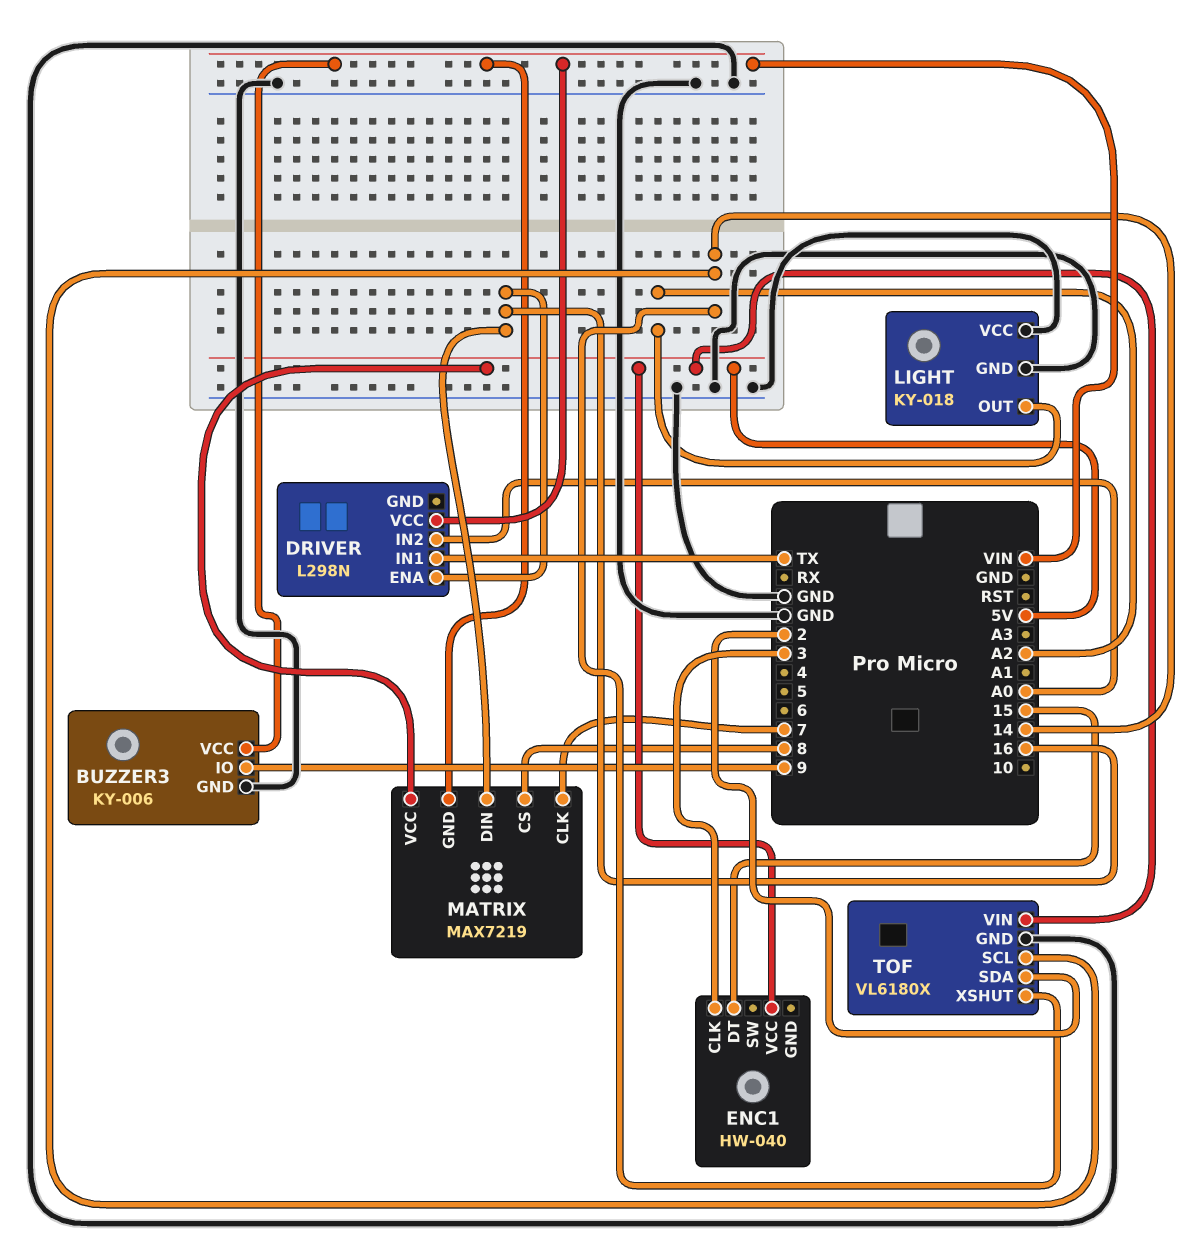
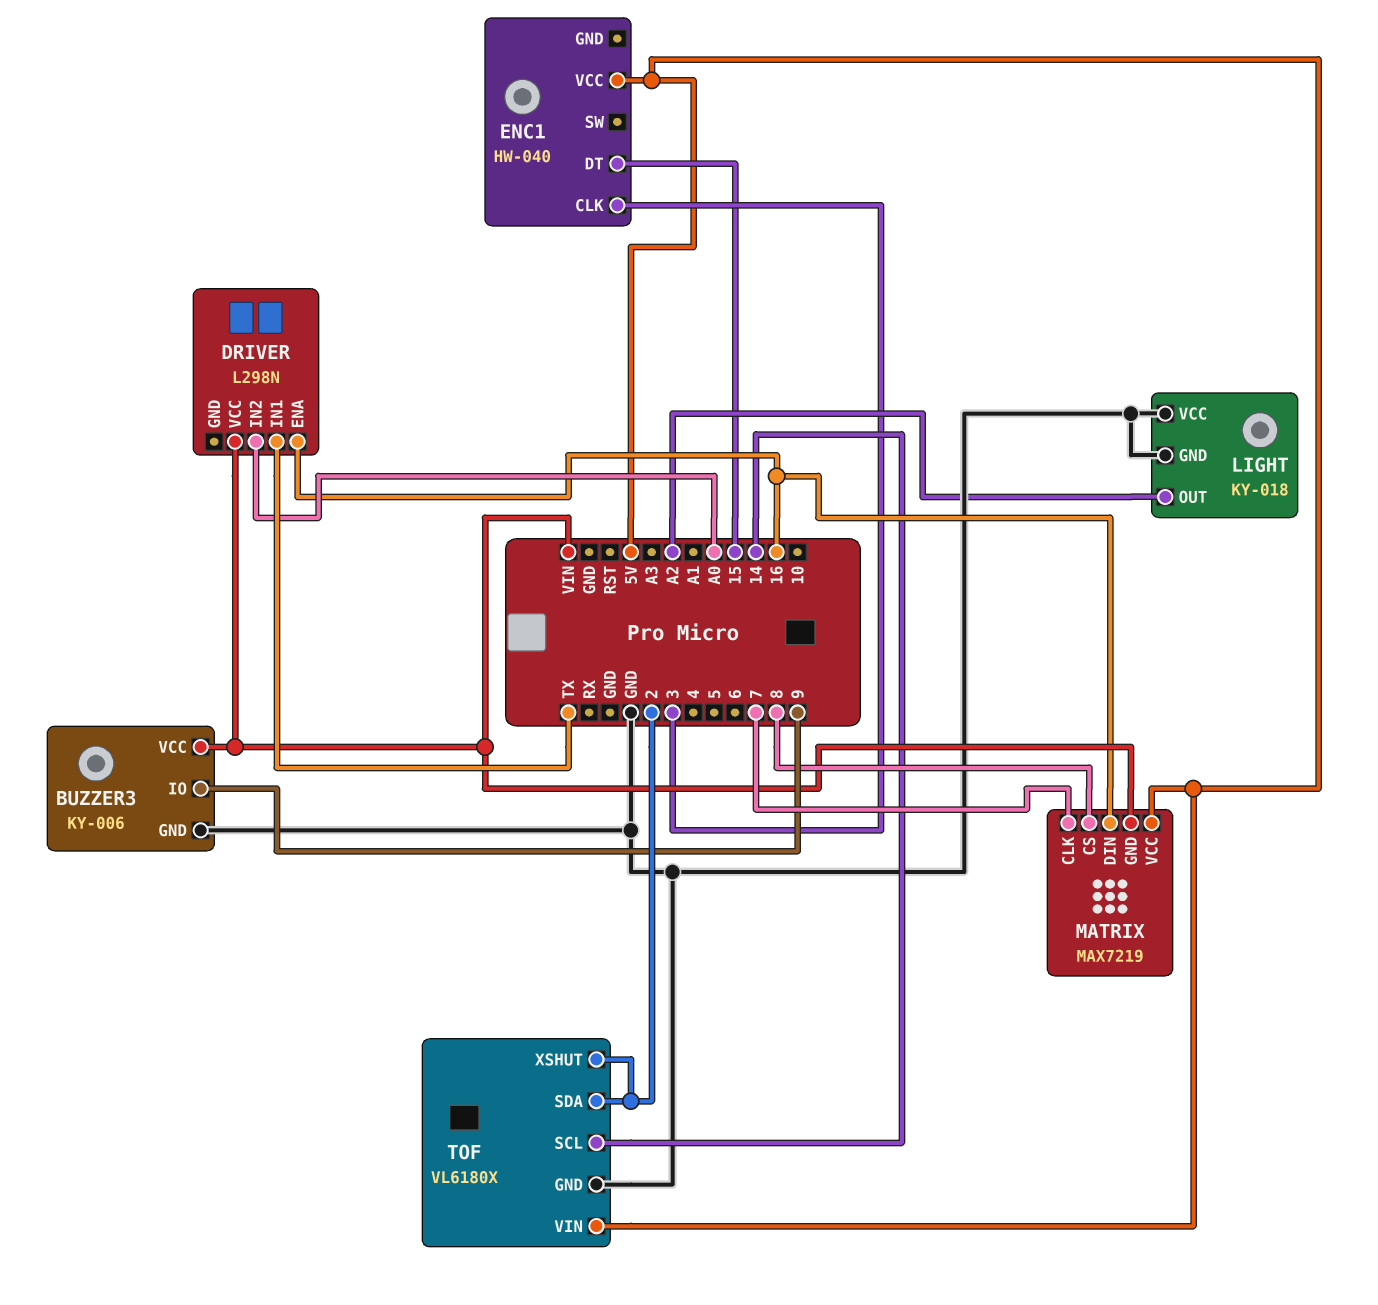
TOF pin XSHUT: 14 -> 2

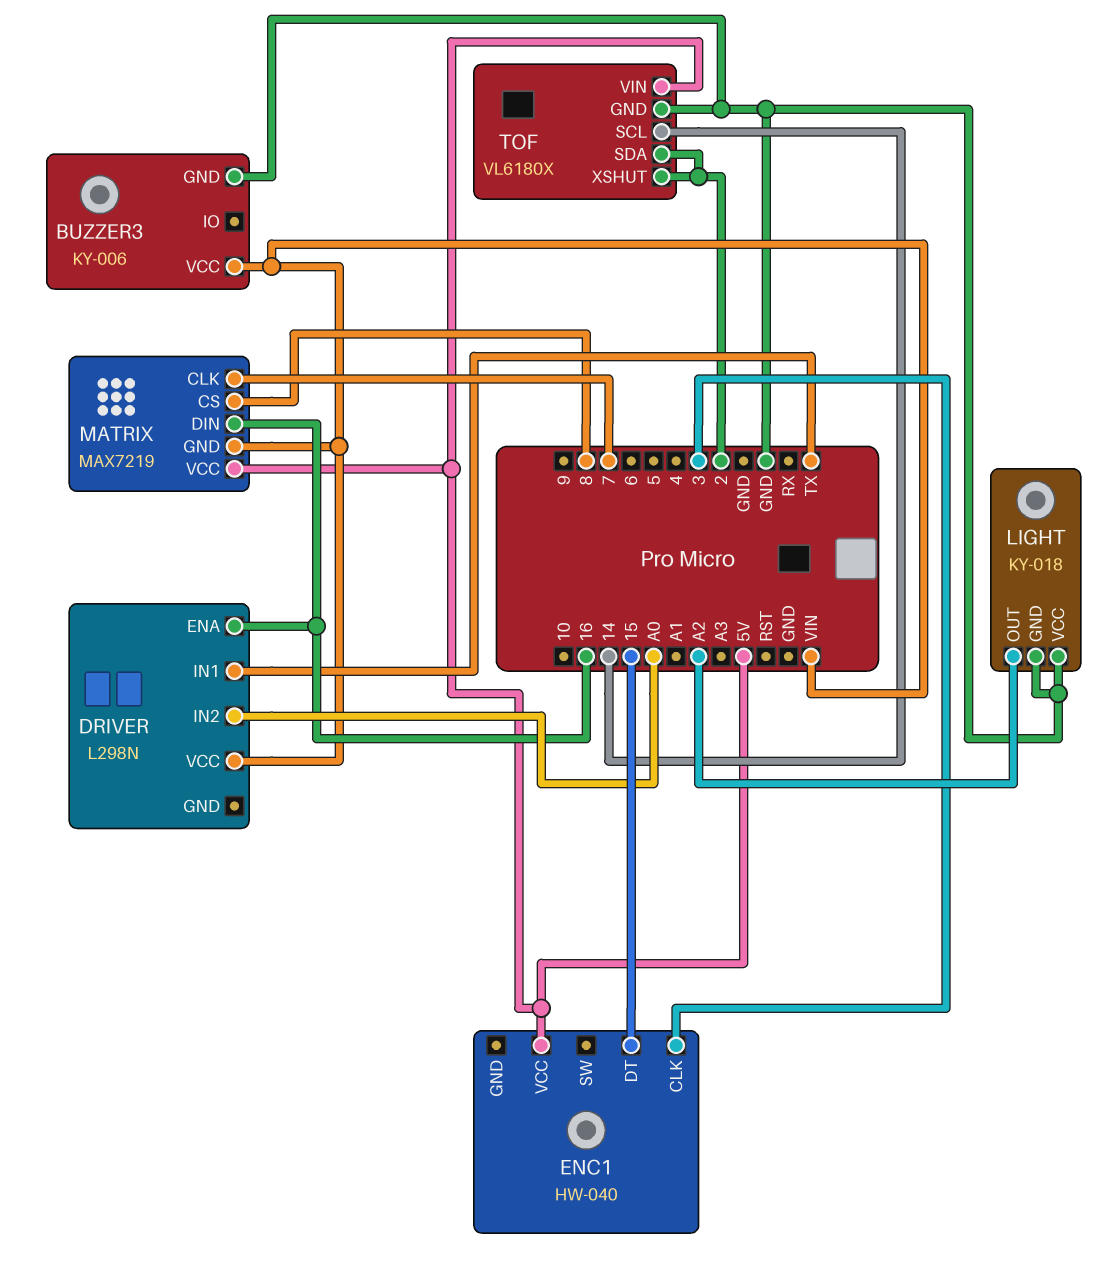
BUZZER3 pin IO: 9 -> none

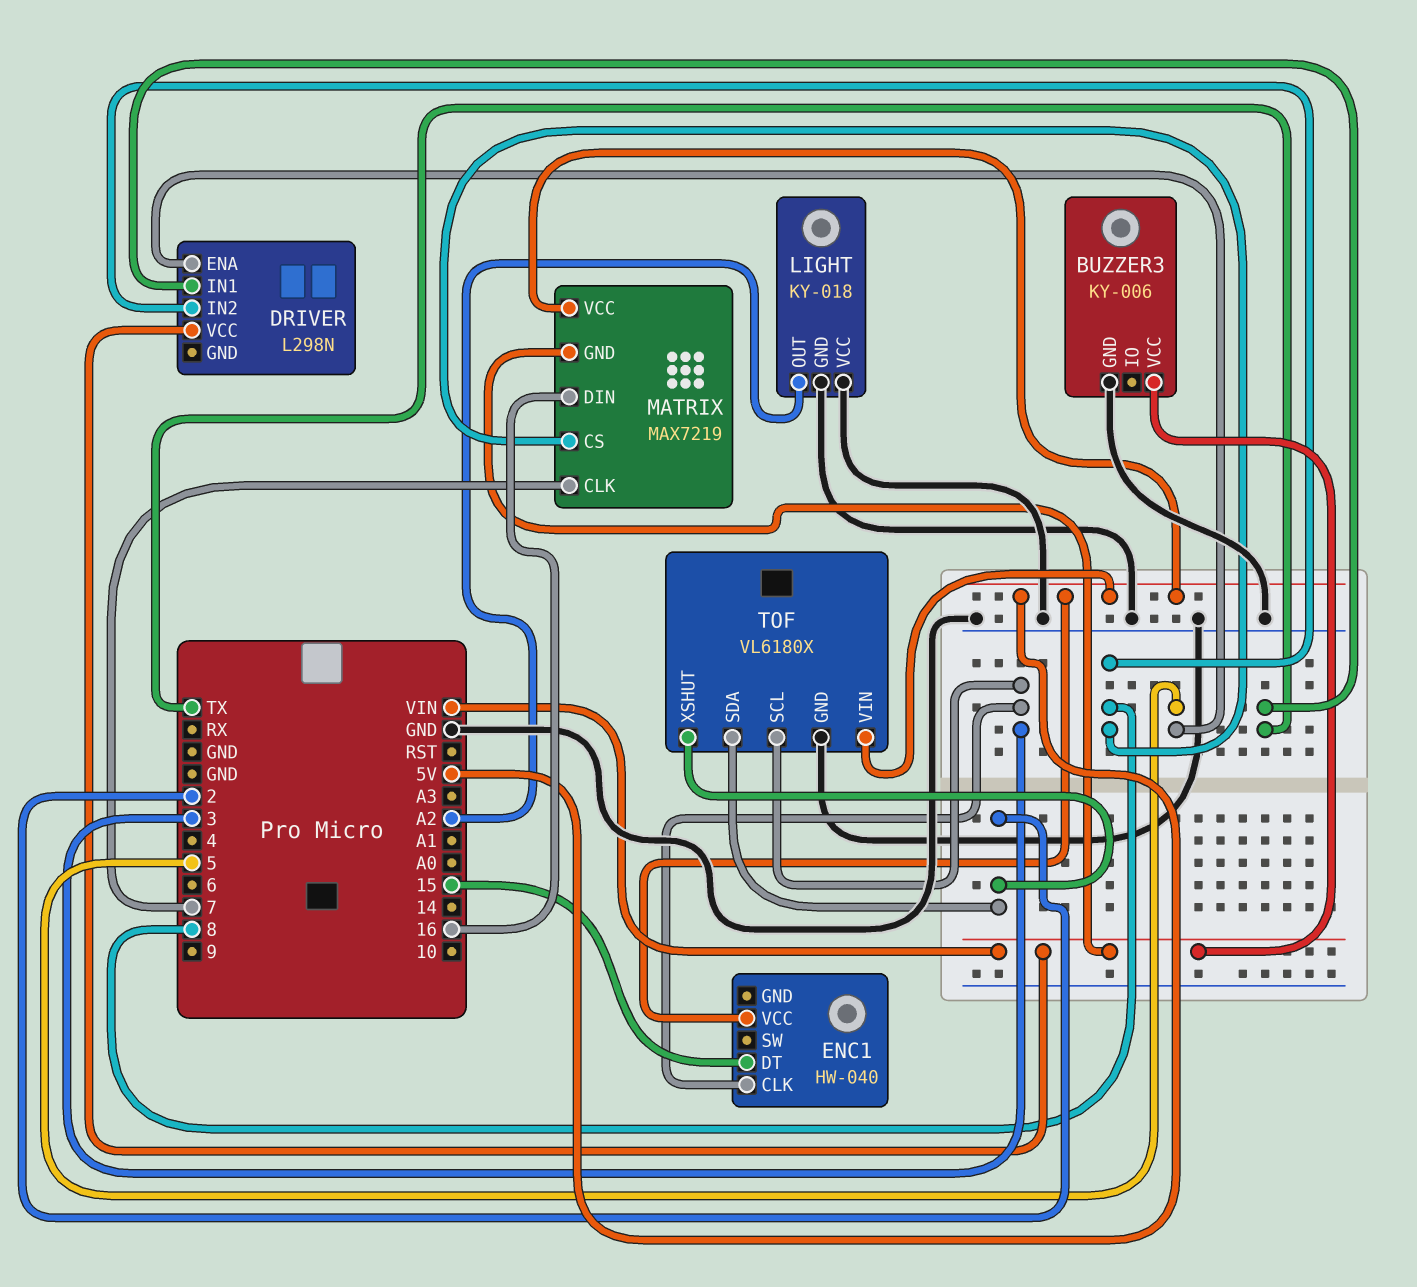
DRIVER pin ENA: 16 -> 5
DRIVER pin IN2: A0 -> 8
TOF pin SCL: 14 -> 3

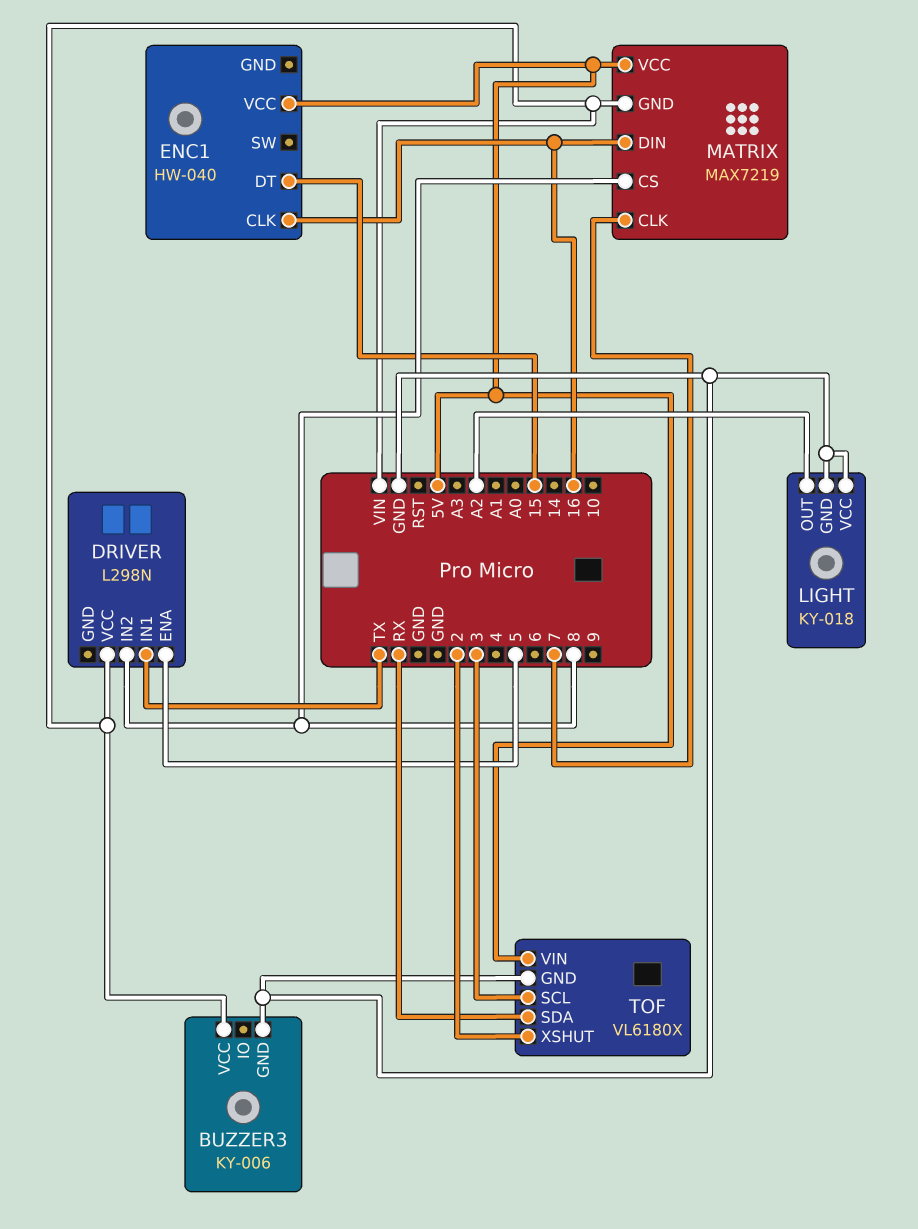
ENC1 pin CLK: 3 -> 16
TOF pin SDA: 2 -> RX

